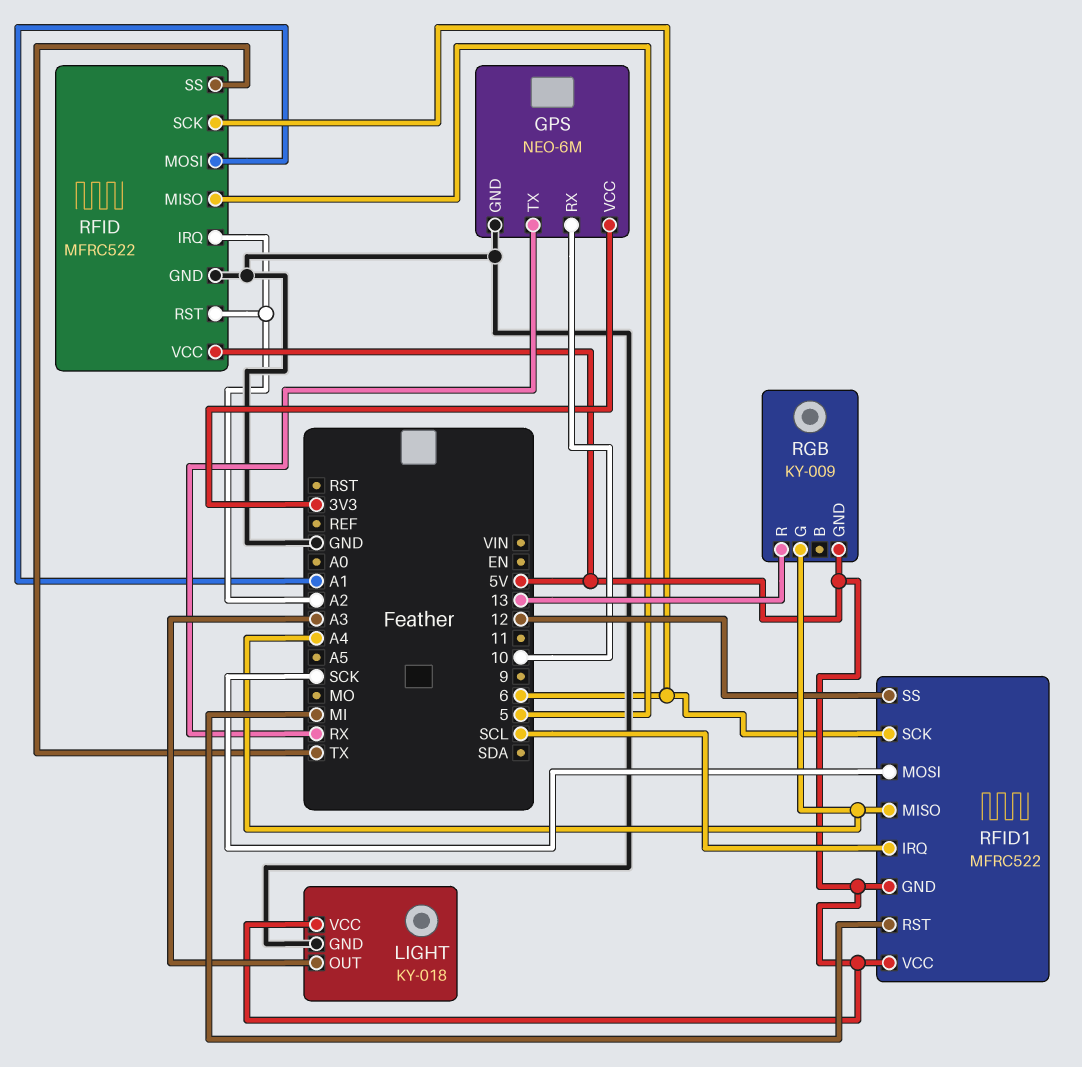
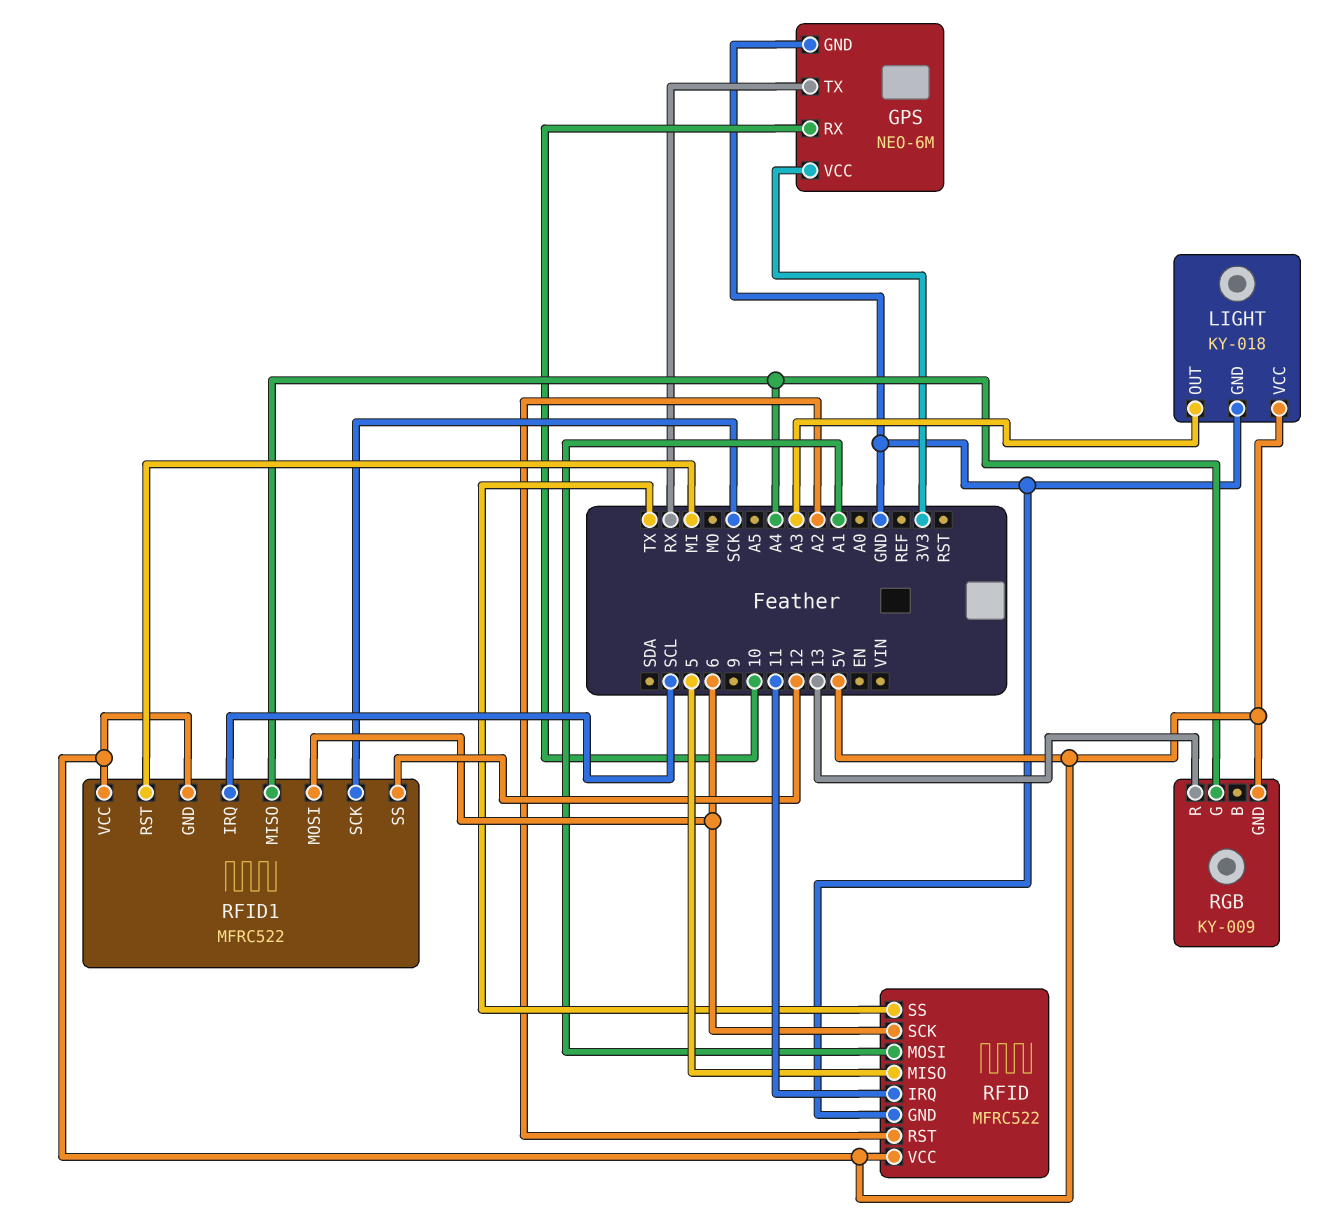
RFID pin IRQ: A2 -> 11
RFID1 pin MOSI: SCK -> 6
RFID1 pin SCK: 6 -> SCK

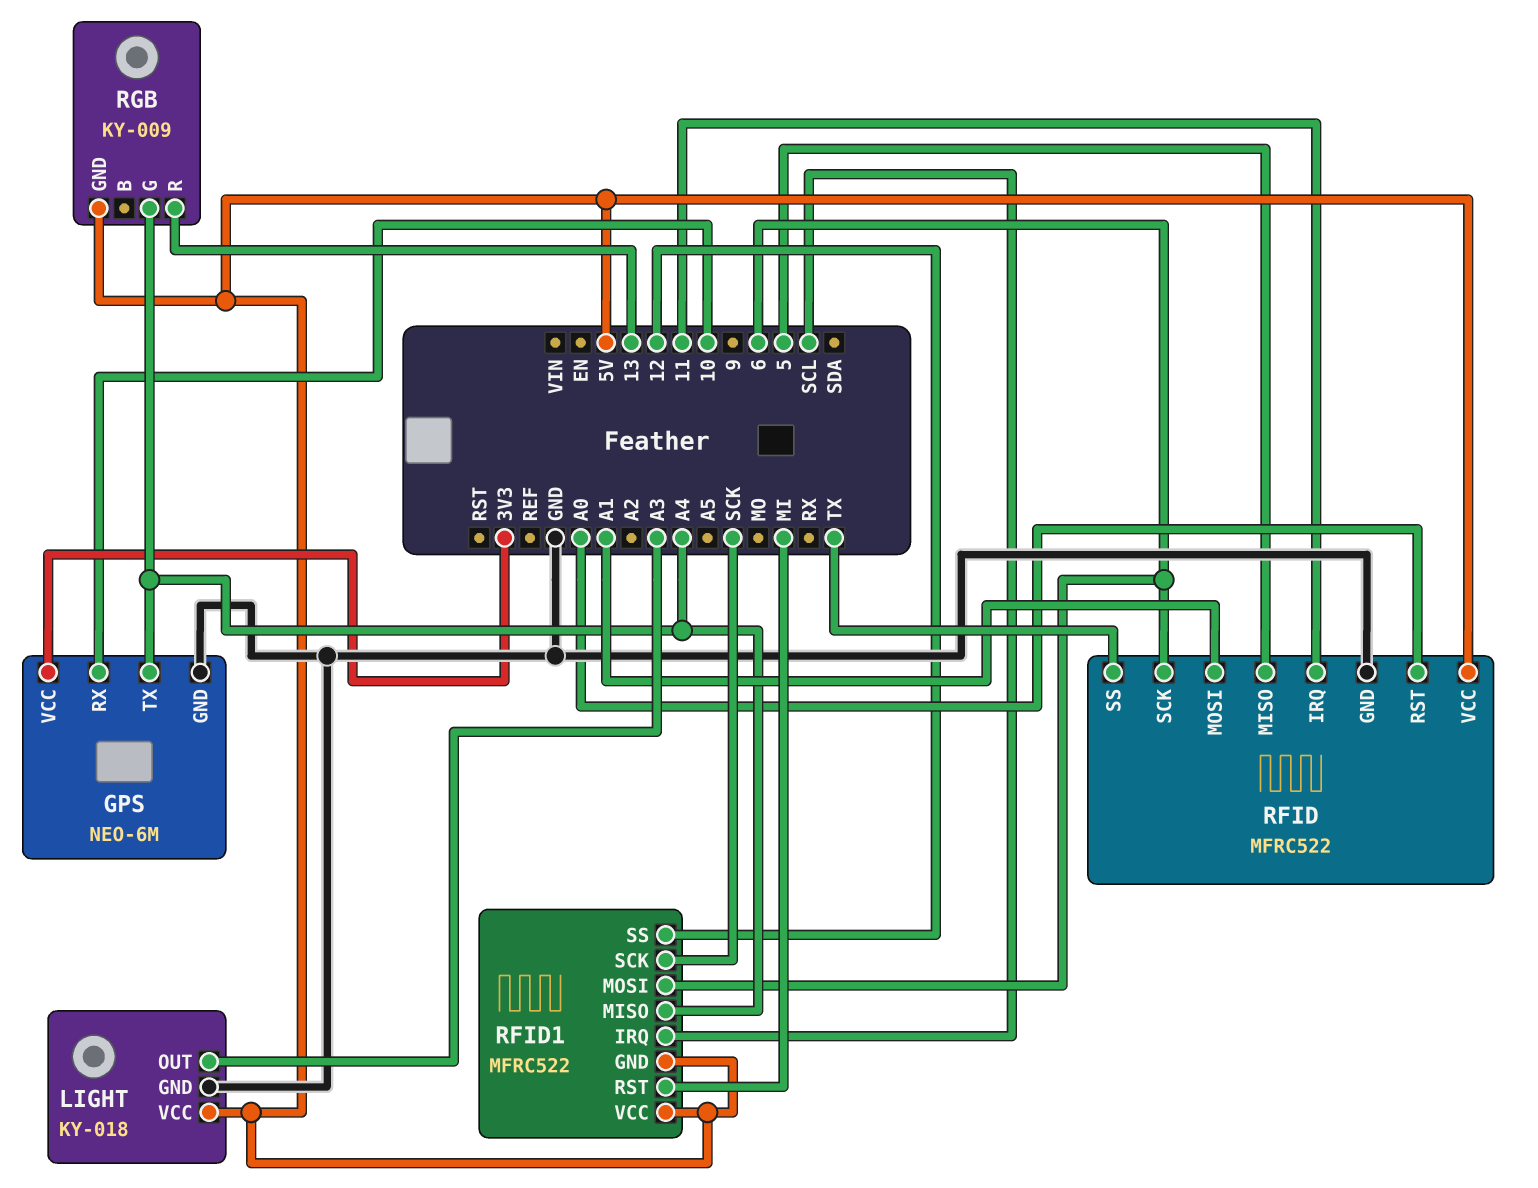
GPS pin TX: RX -> A4
RFID pin RST: A2 -> A0

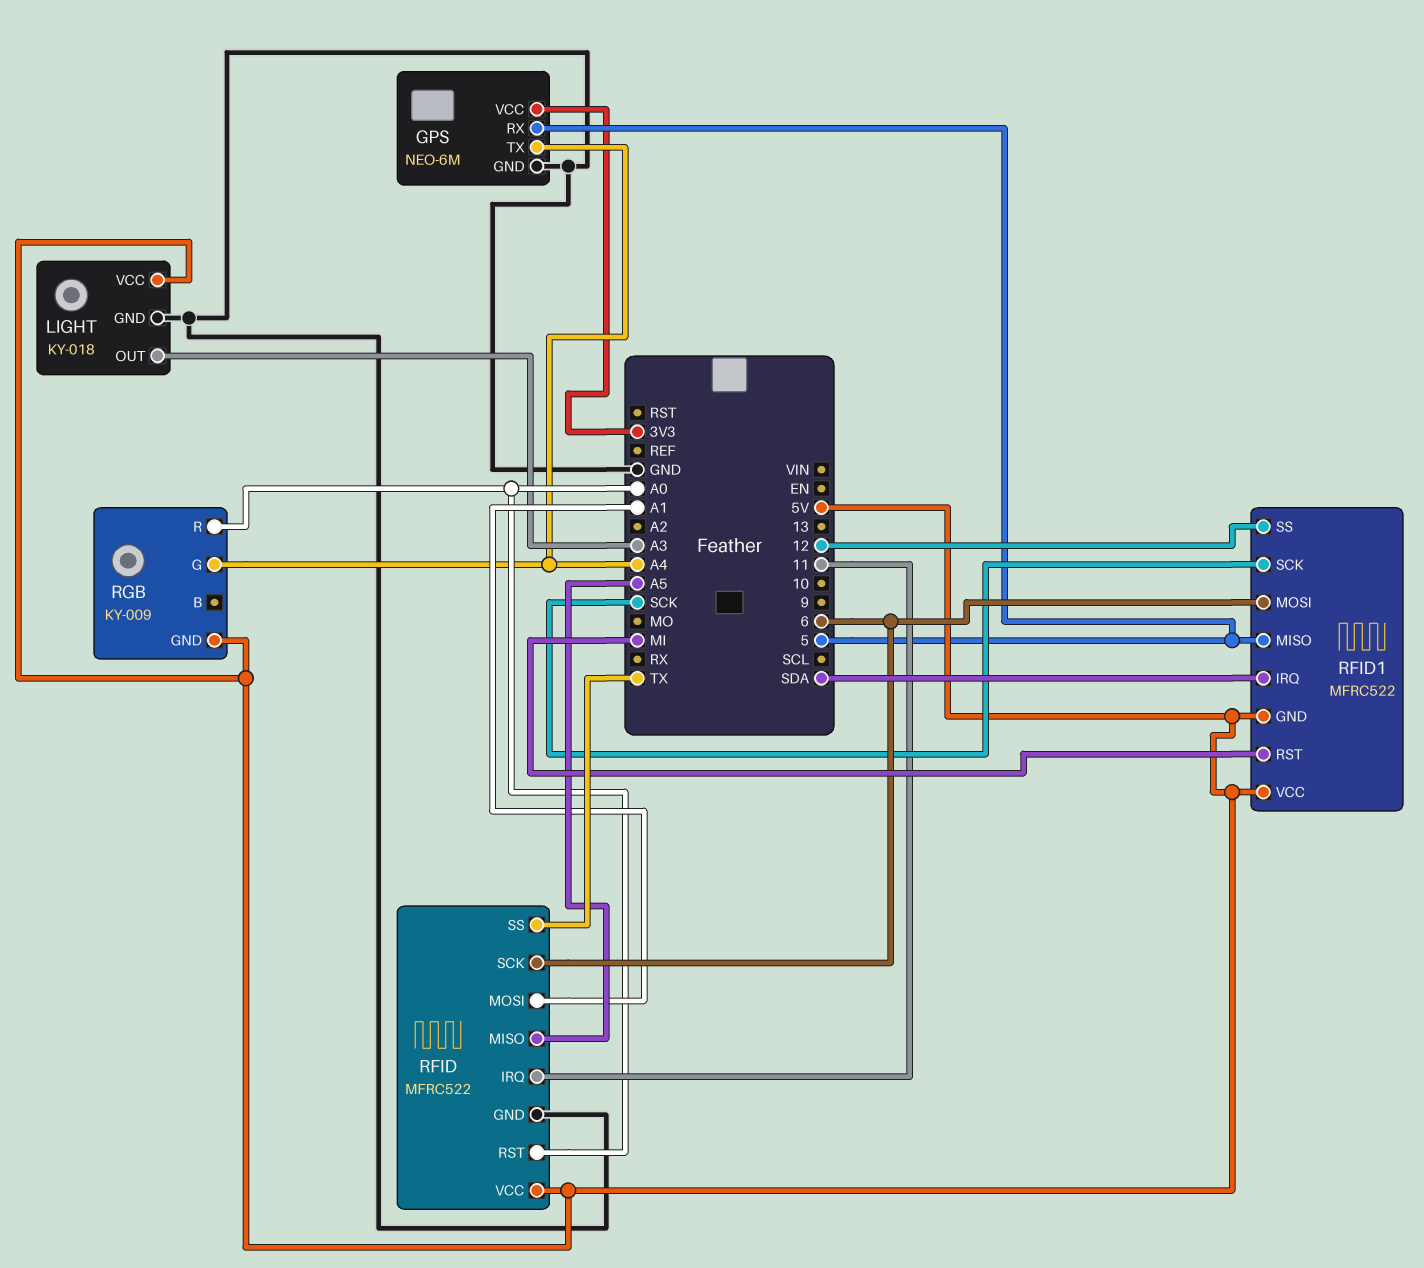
GPS pin RX: 10 -> 5
RFID pin MISO: 5 -> A5
RFID1 pin IRQ: SCL -> SDA
RFID1 pin MISO: A4 -> 5
RGB pin R: 13 -> A0

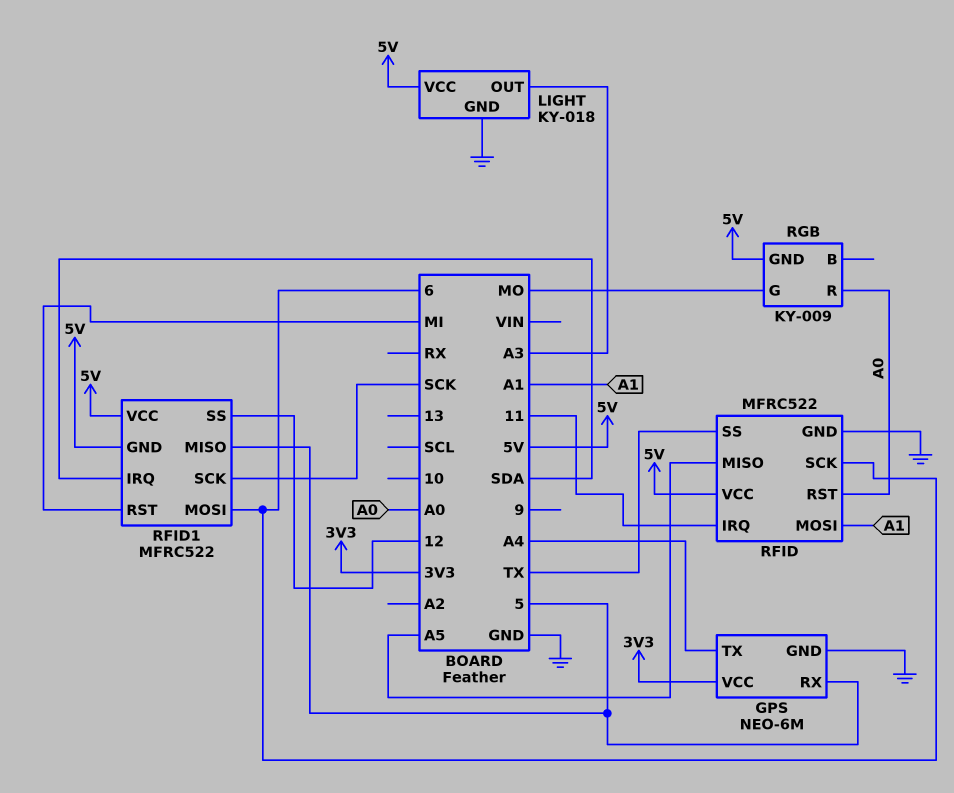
RGB pin G: A4 -> MO

